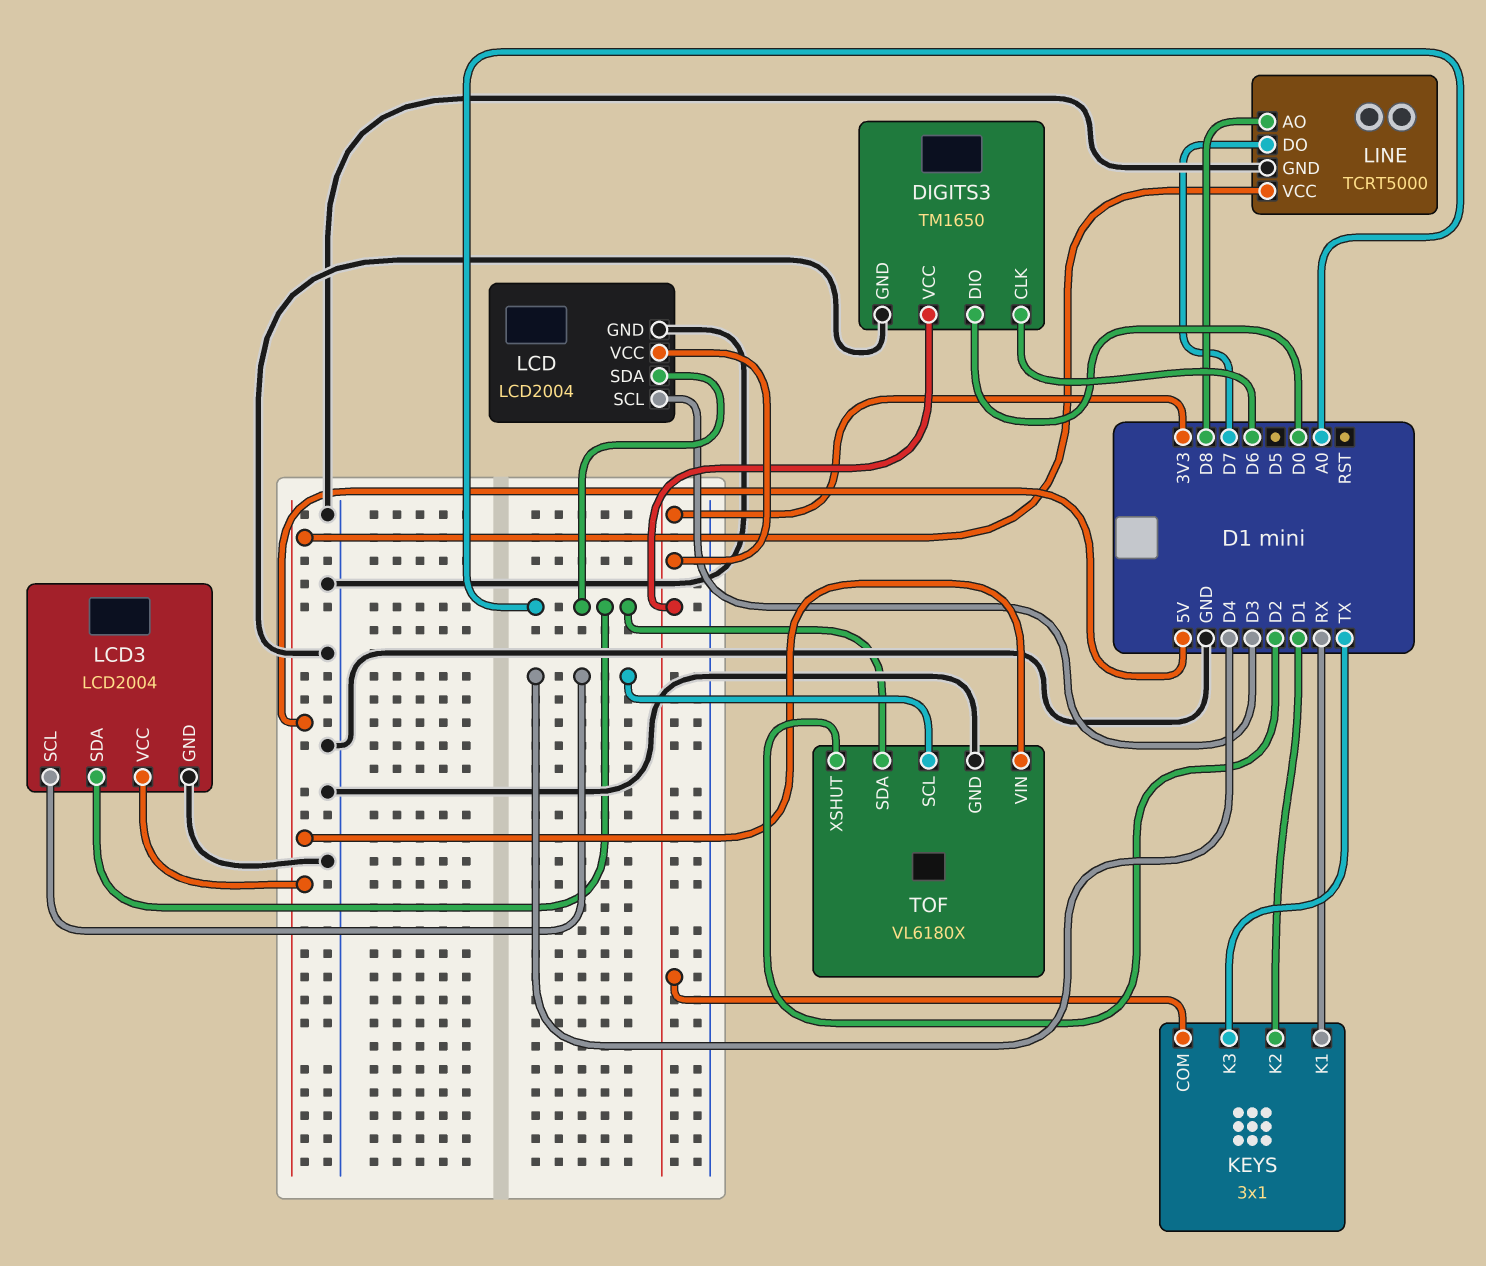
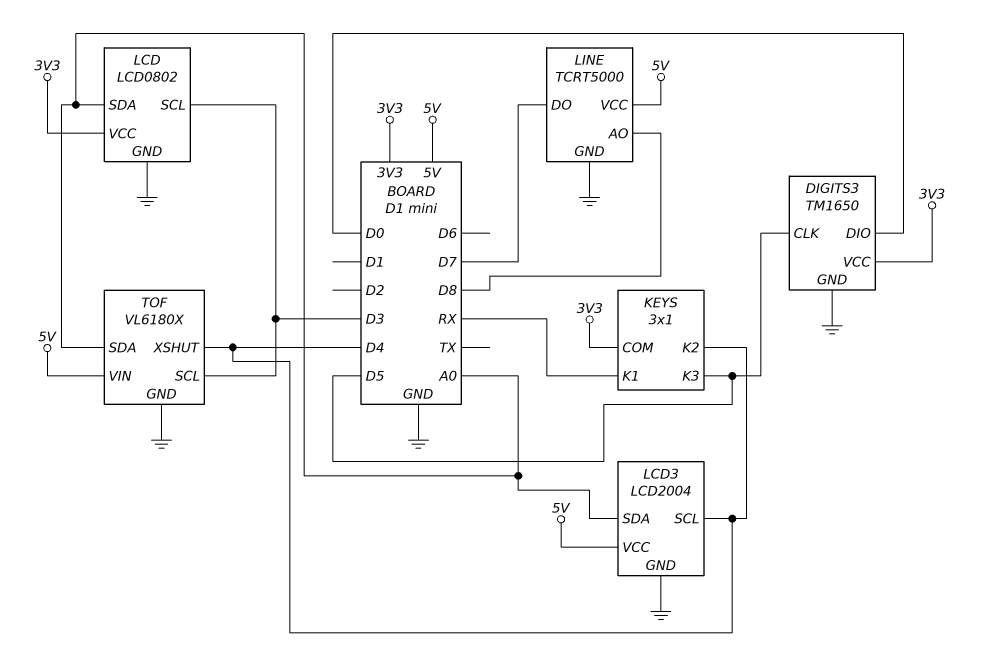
DIGITS3 pin CLK: D6 -> D5
KEYS pin K2: D1 -> D4
KEYS pin K3: TX -> D5
LCD: LCD2004 -> LCD0802
TOF pin SCL: D4 -> D3
TOF pin XSHUT: D2 -> D4

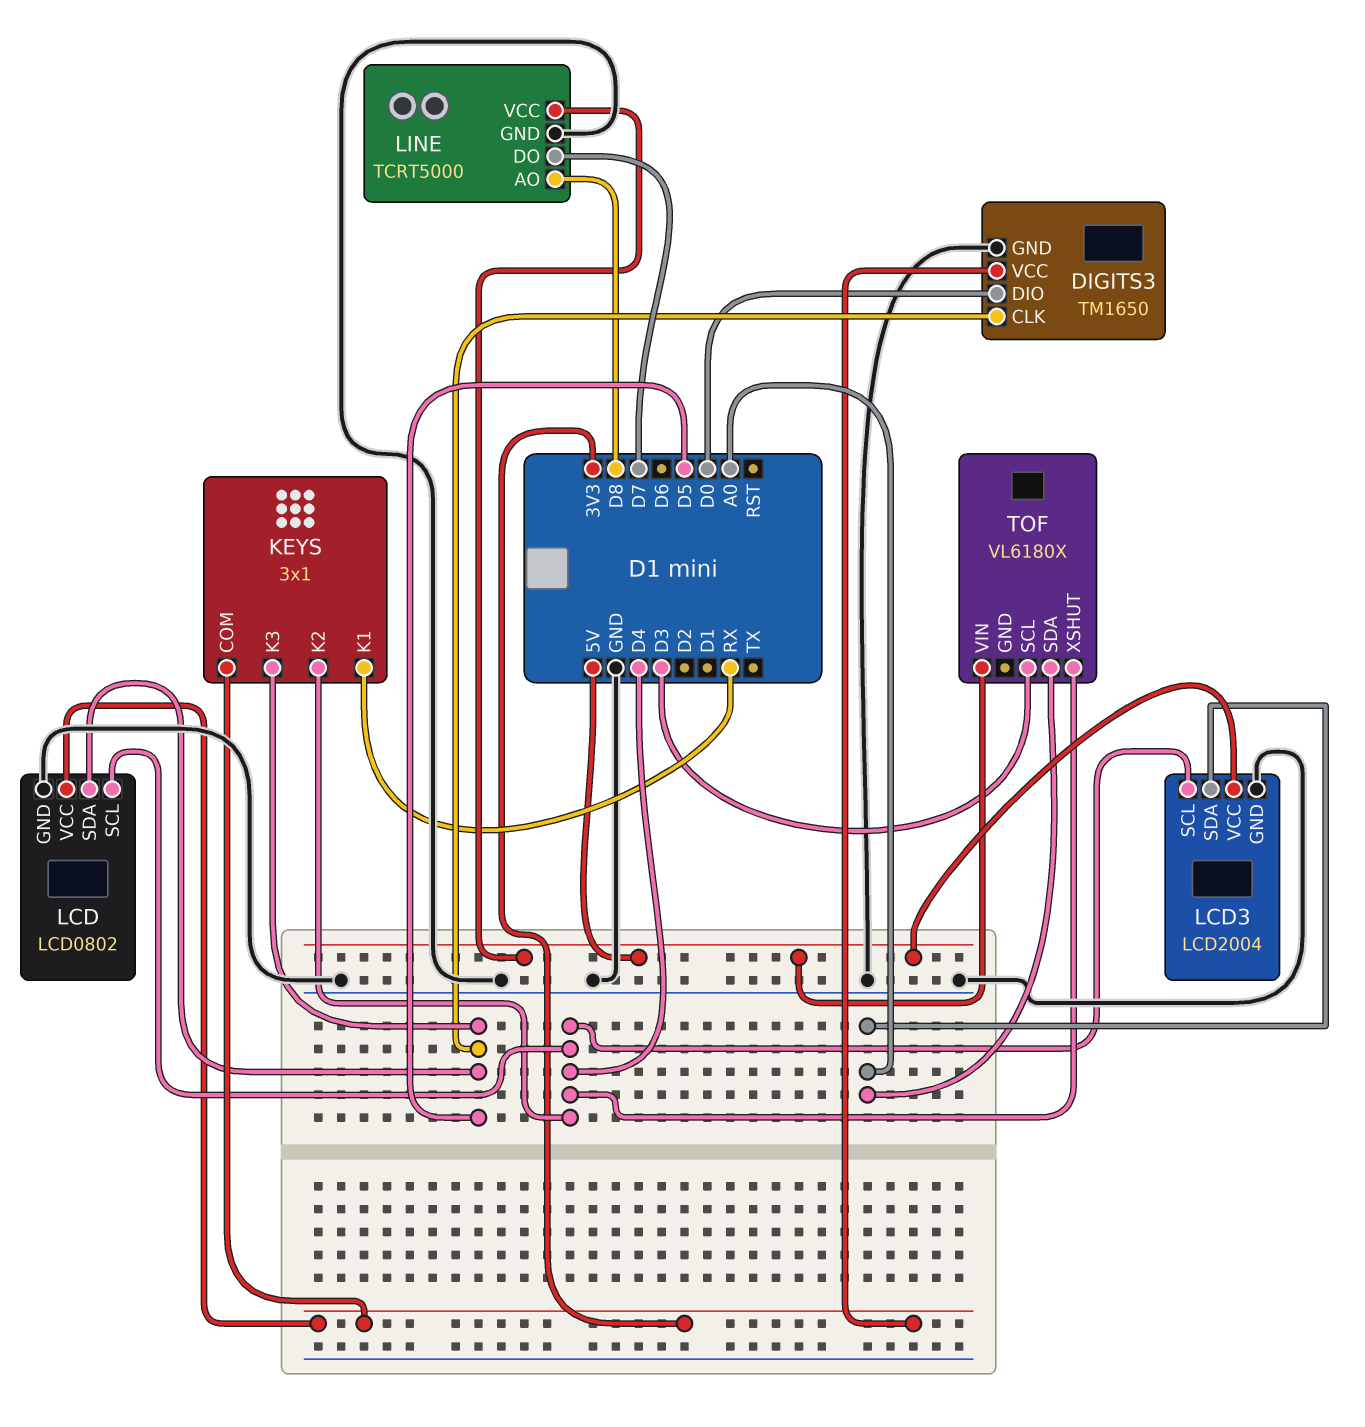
LCD pin SCL: D3 -> D4
LCD pin SDA: A0 -> D5
TOF pin GND: GND -> none

